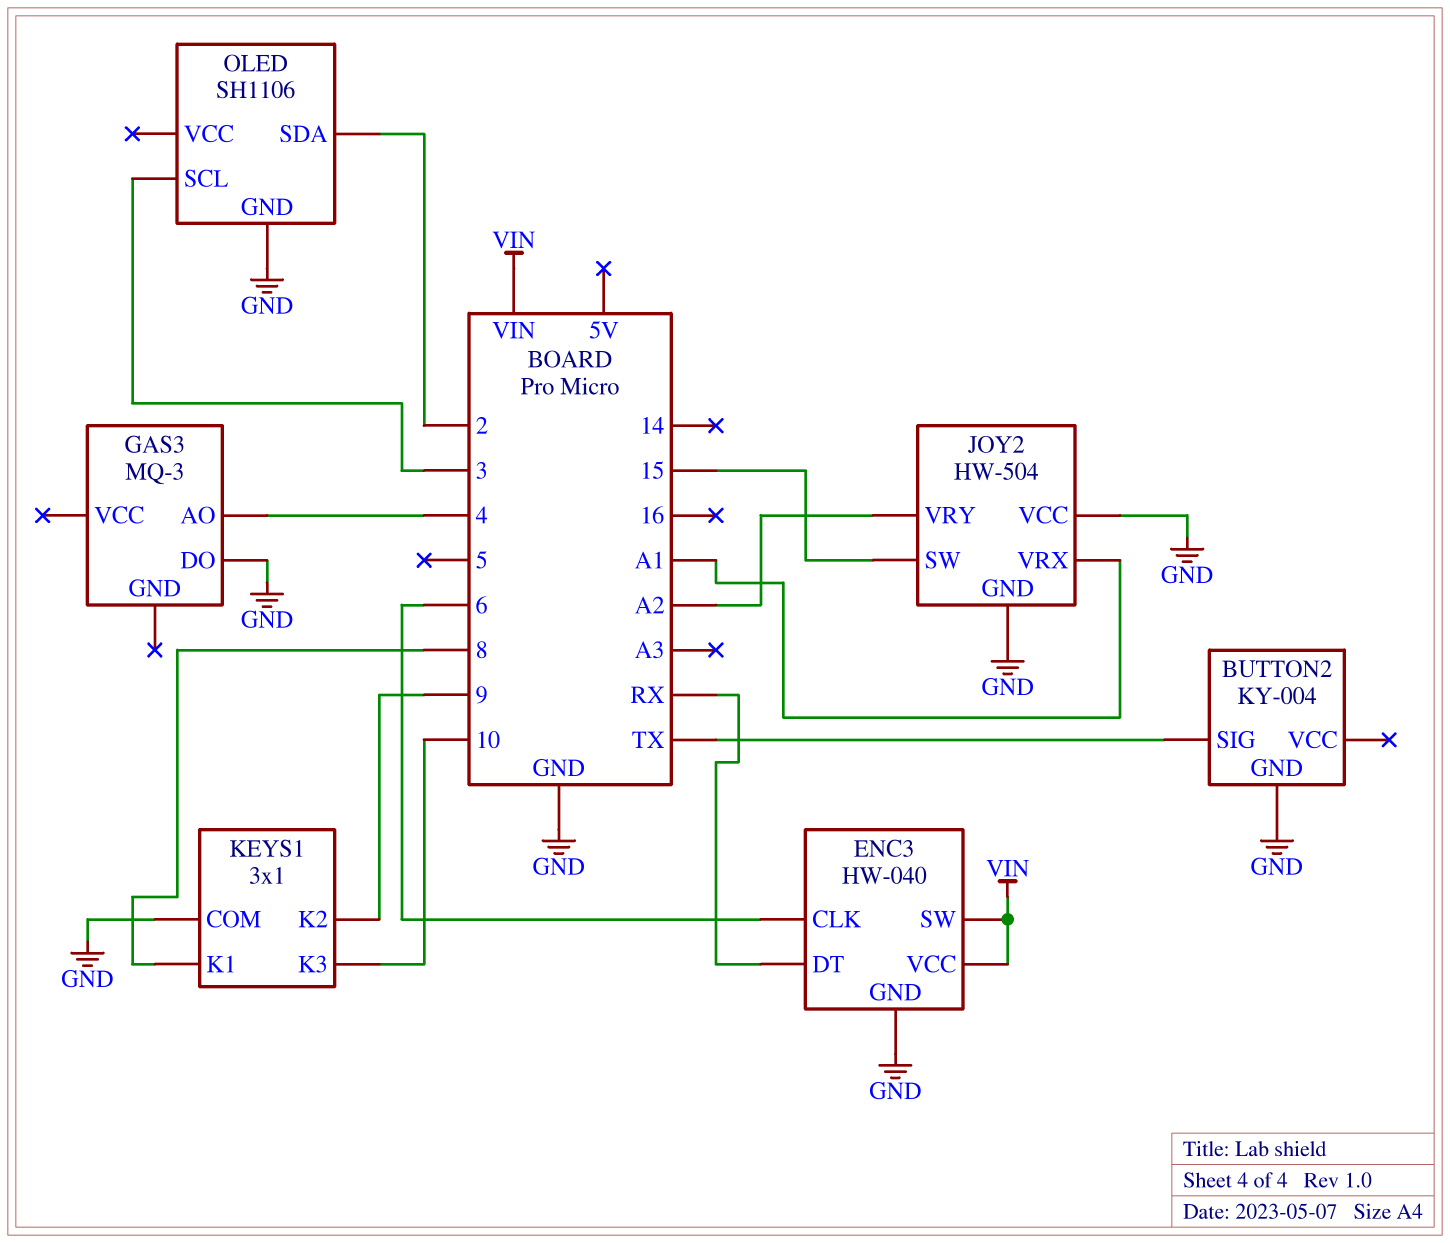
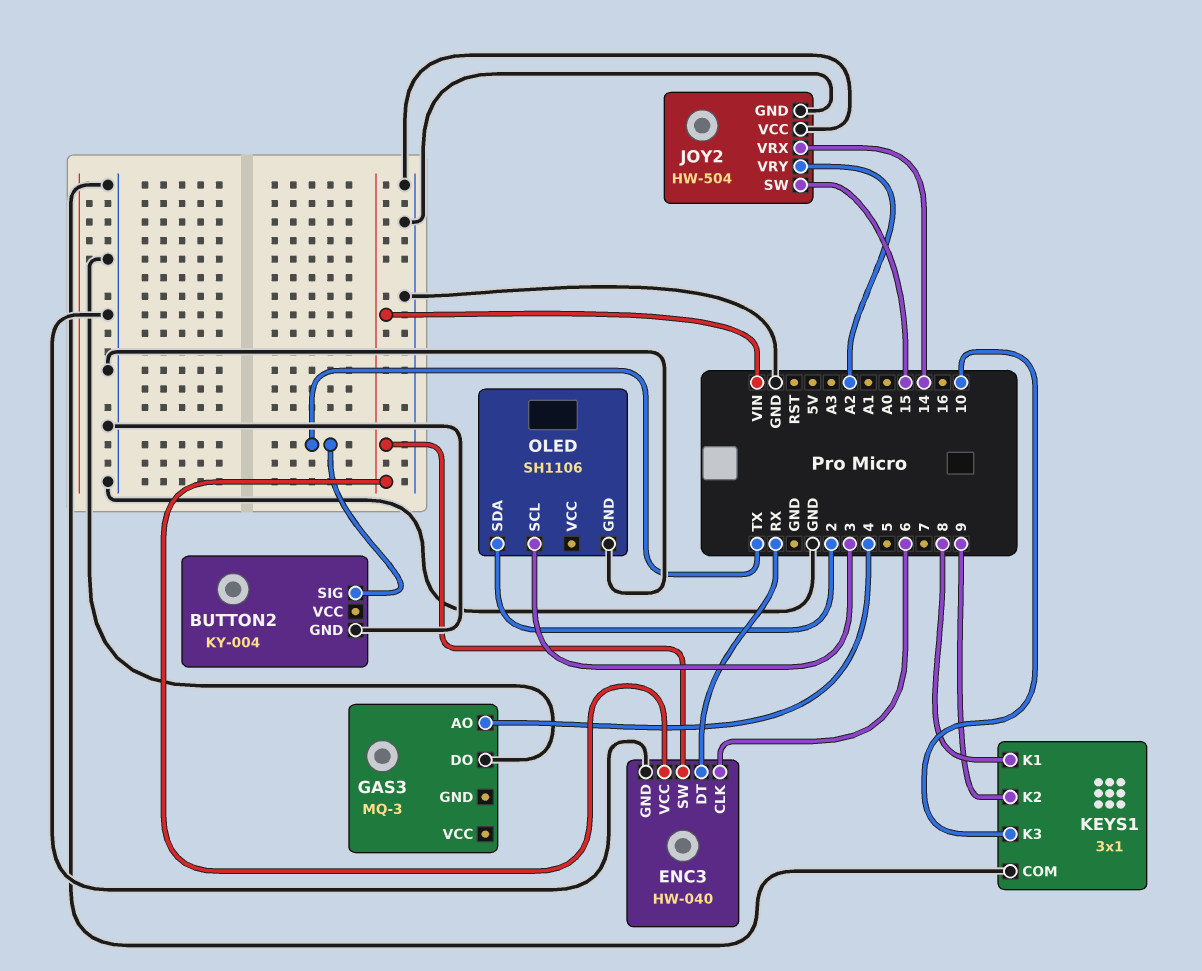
JOY2 pin VRX: A1 -> 14

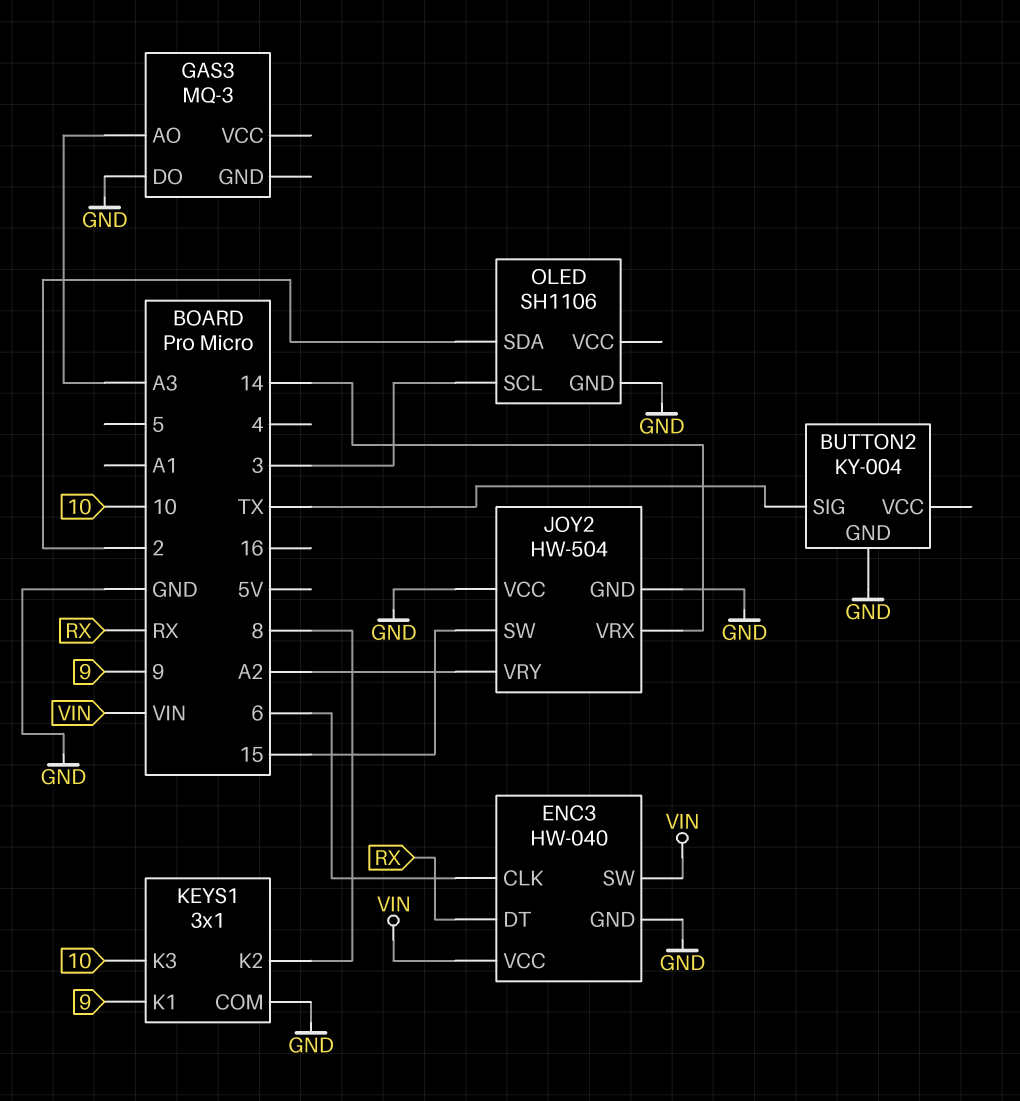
GAS3 pin AO: 4 -> A3
KEYS1 pin K1: 8 -> 9
KEYS1 pin K2: 9 -> 8

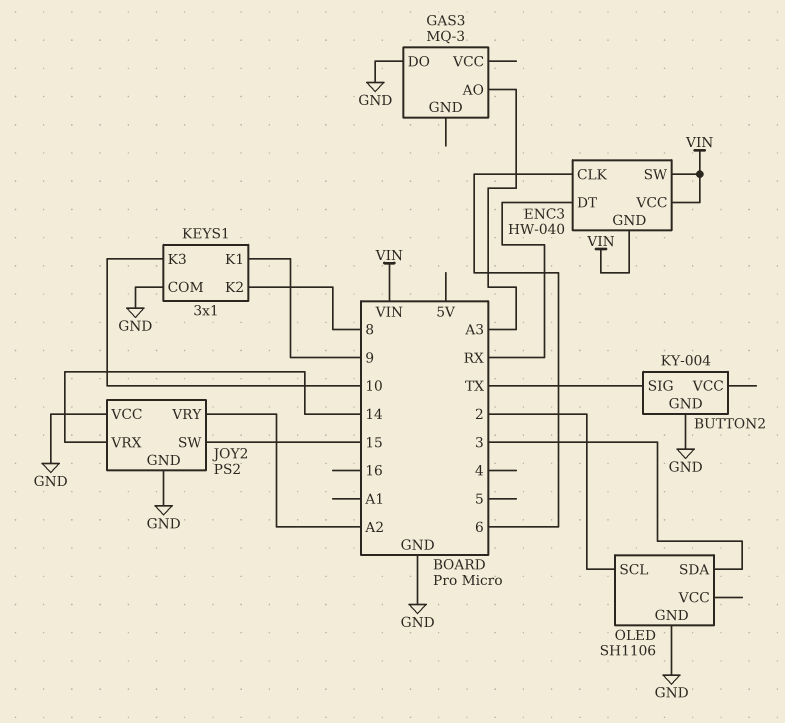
ENC3 pin GND: GND -> VIN
JOY2: HW-504 -> PS2
OLED pin SCL: 3 -> 2
OLED pin SDA: 2 -> 3

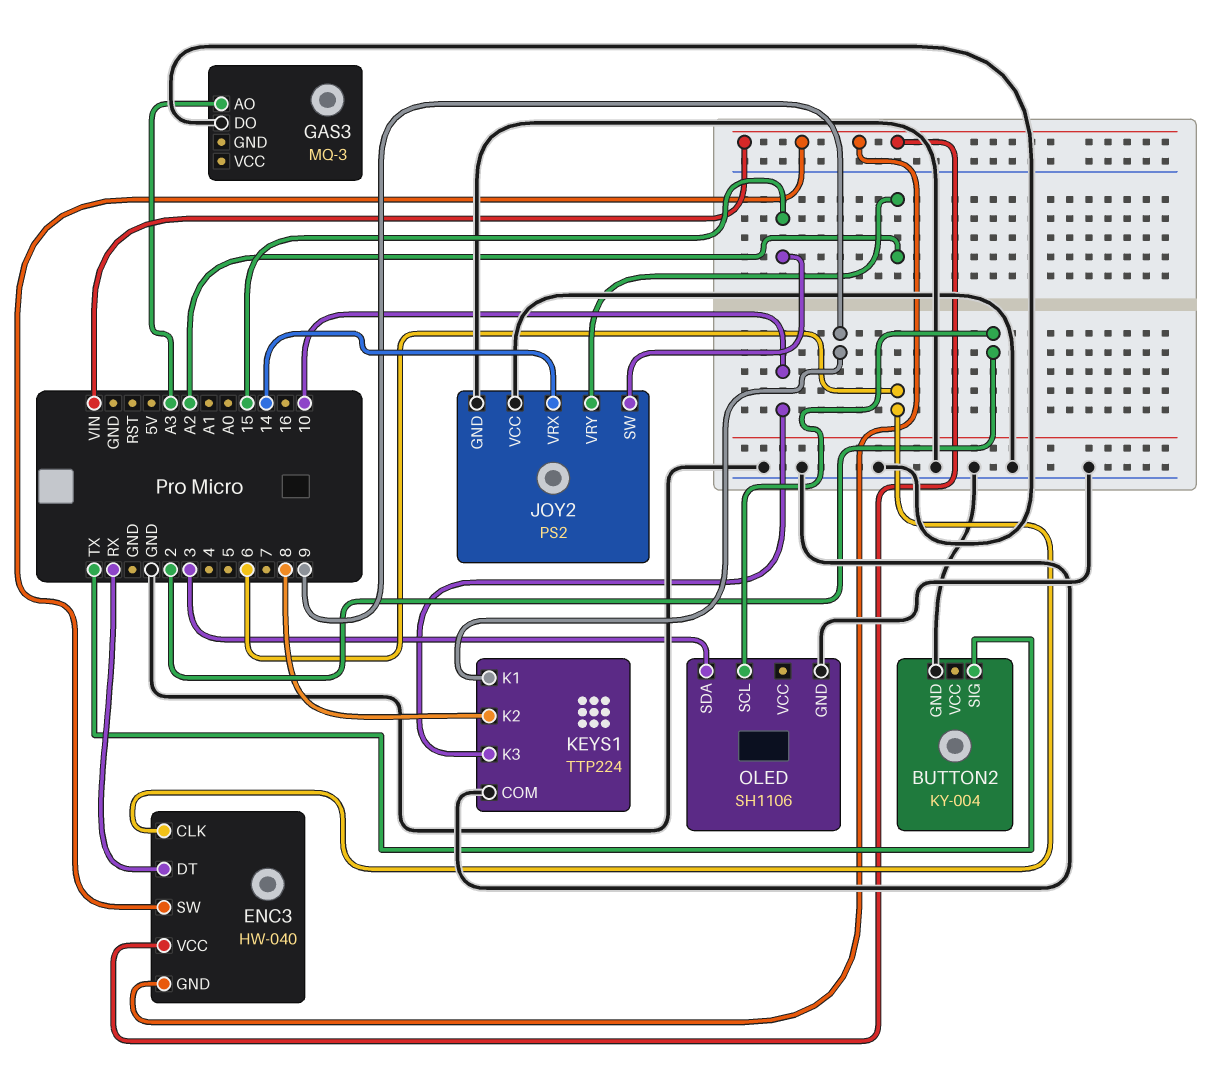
KEYS1: 3x1 -> TTP224

